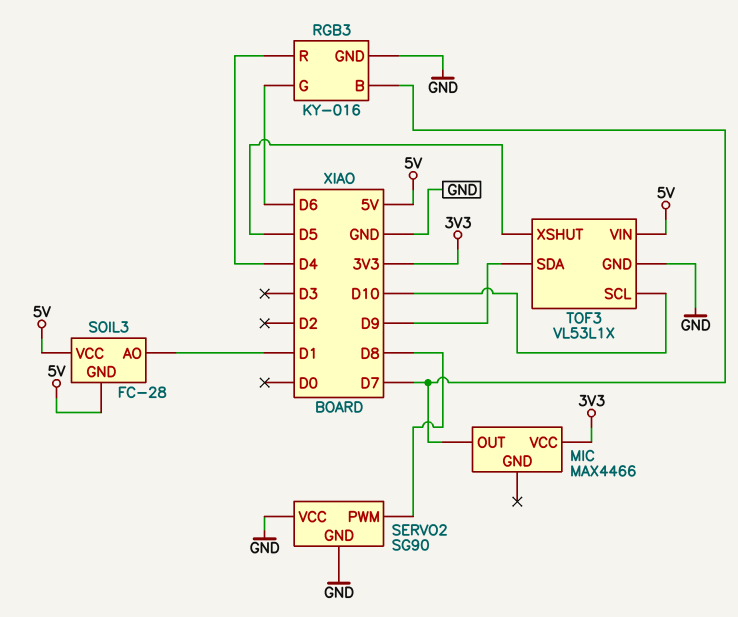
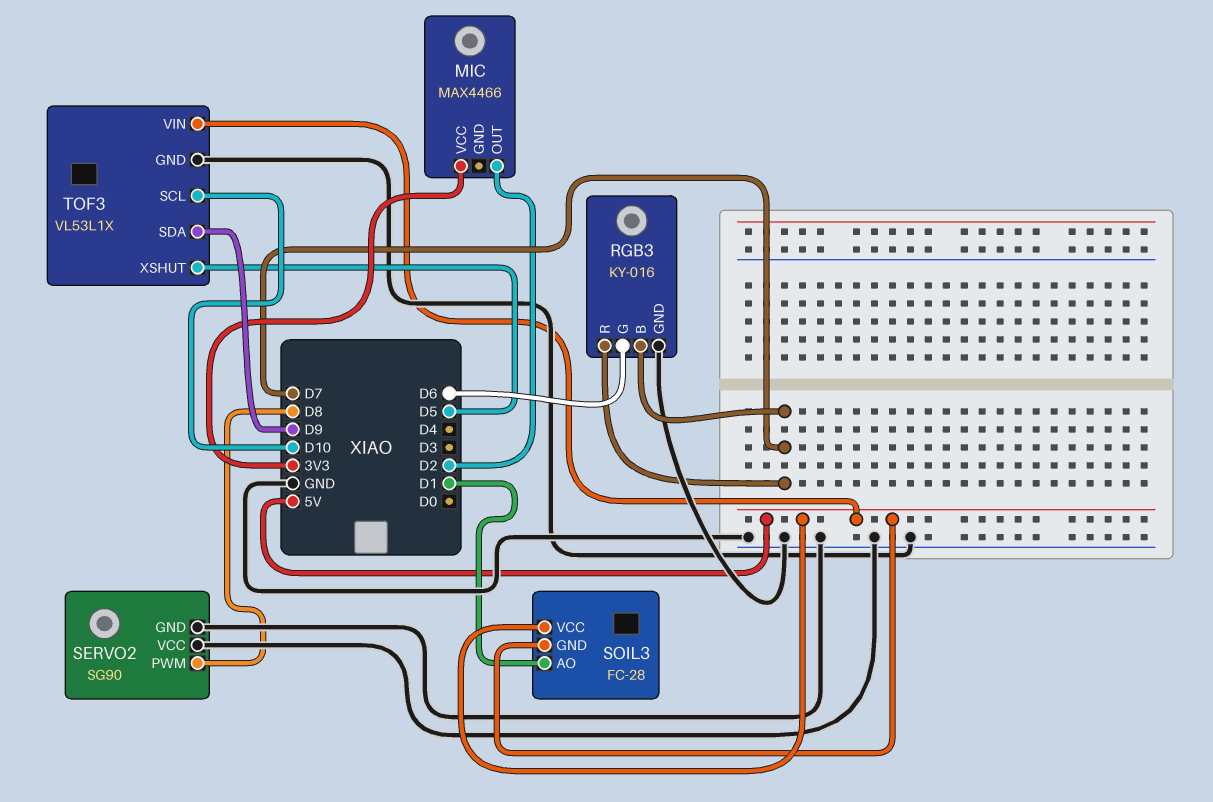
MIC pin OUT: D7 -> D2
RGB3 pin R: D4 -> D7

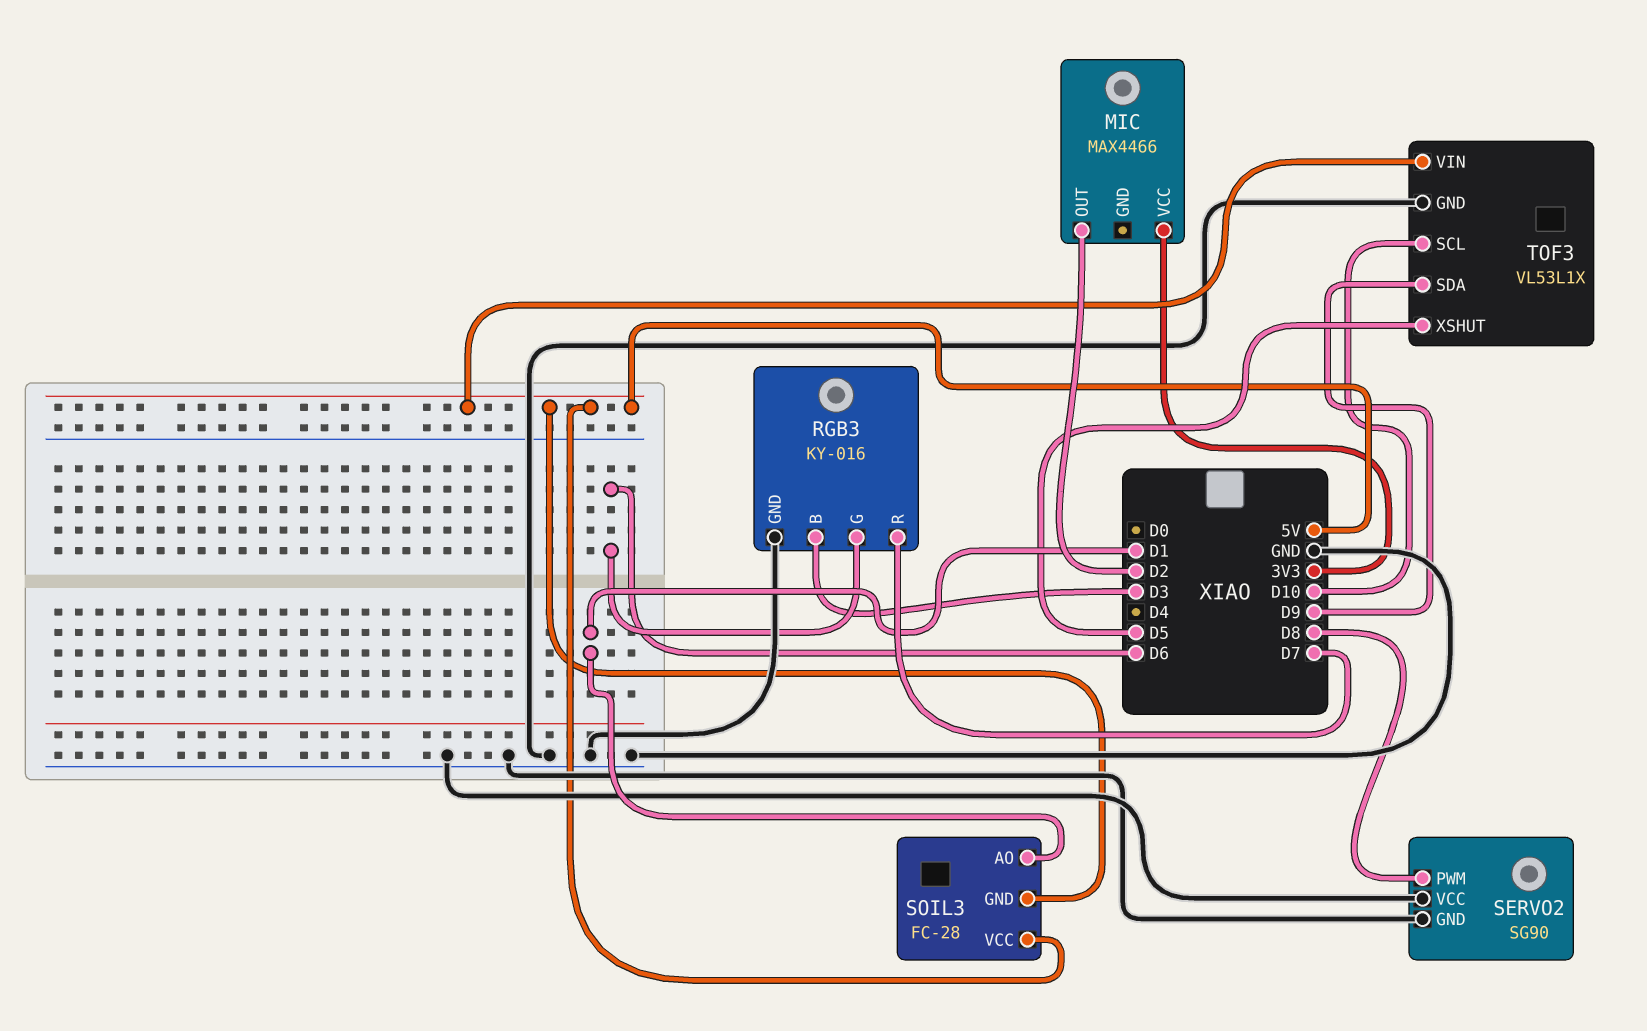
RGB3 pin B: D7 -> D3

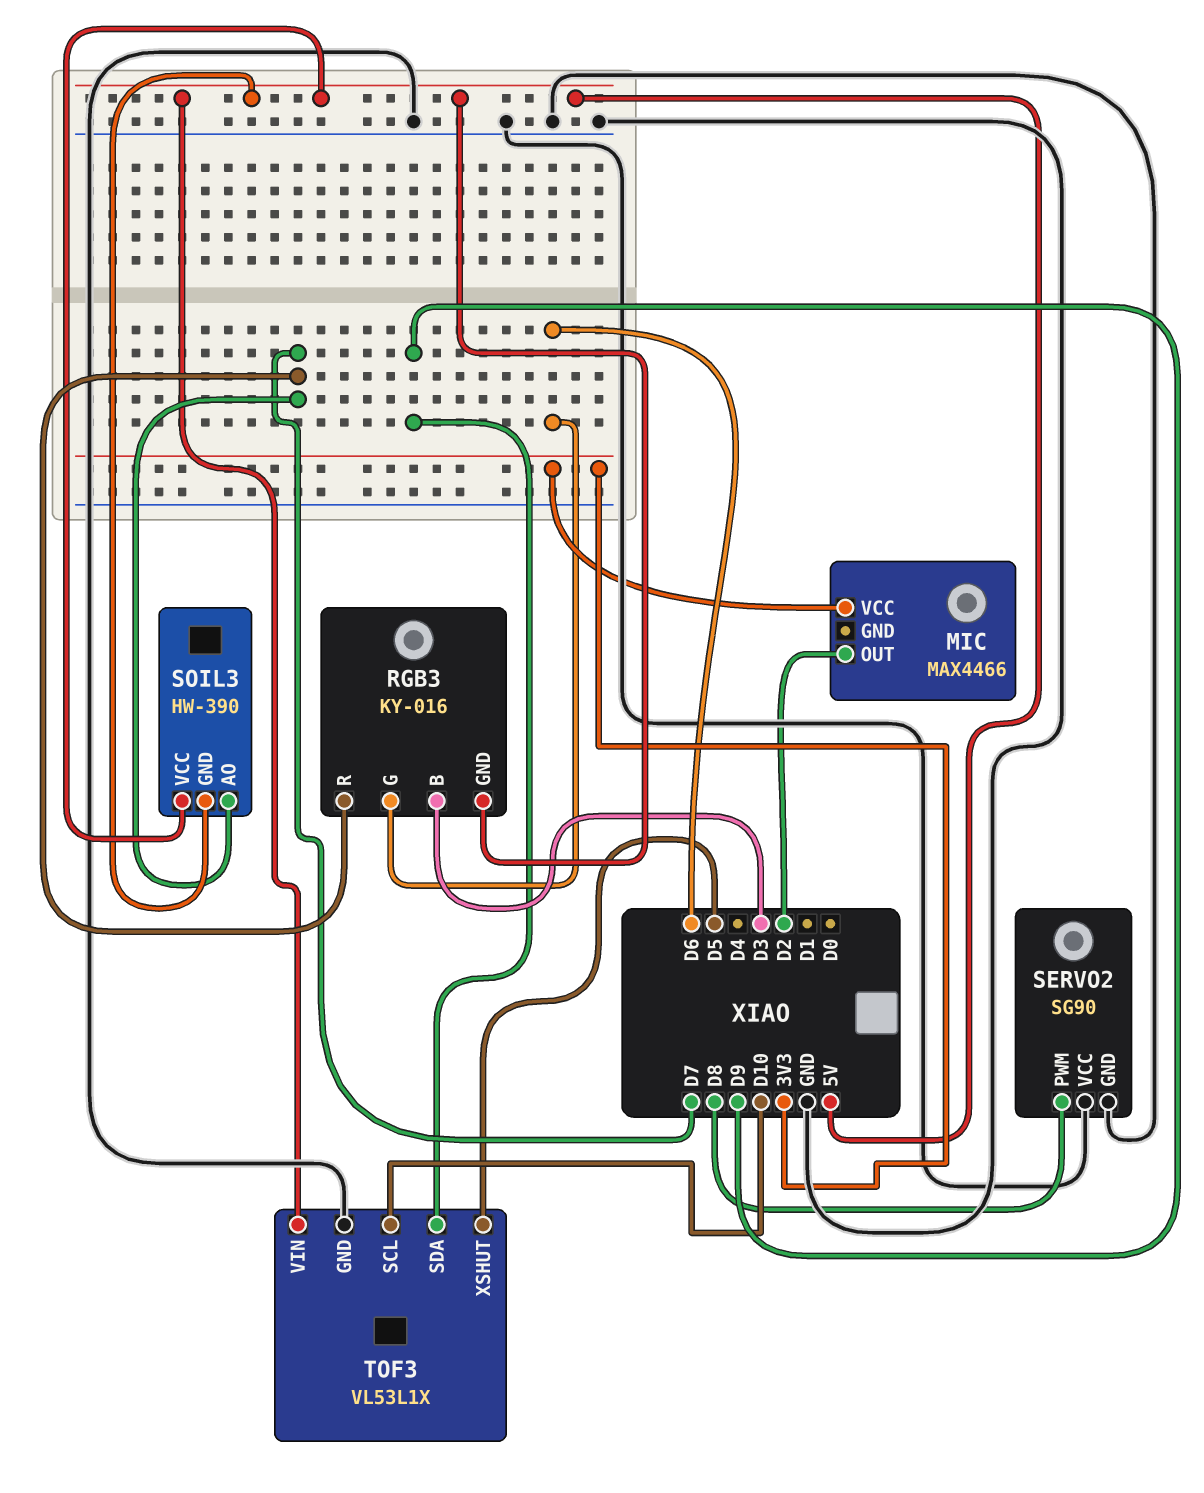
RGB3 pin GND: GND -> 5V
SOIL3: FC-28 -> HW-390
SOIL3 pin AO: D1 -> D7

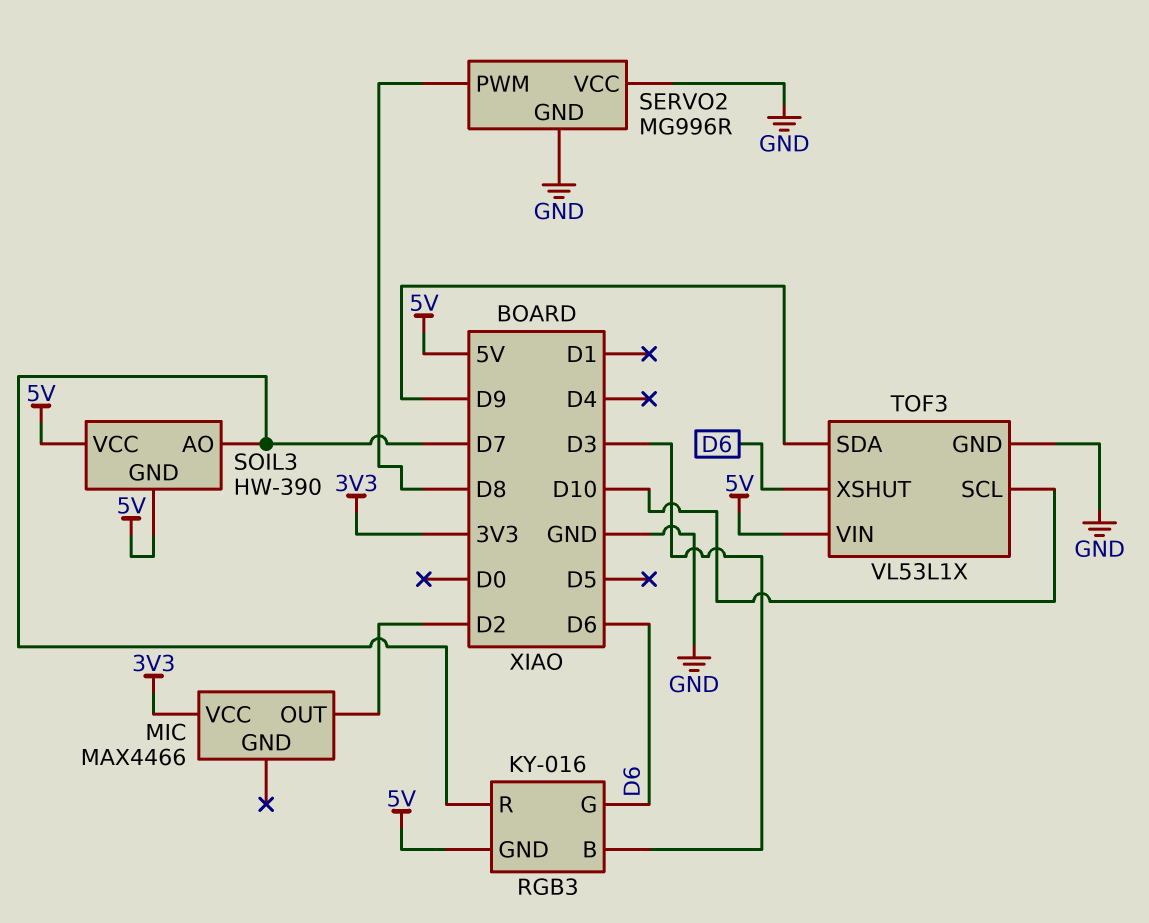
SERVO2: SG90 -> MG996R
TOF3 pin XSHUT: D5 -> D6

